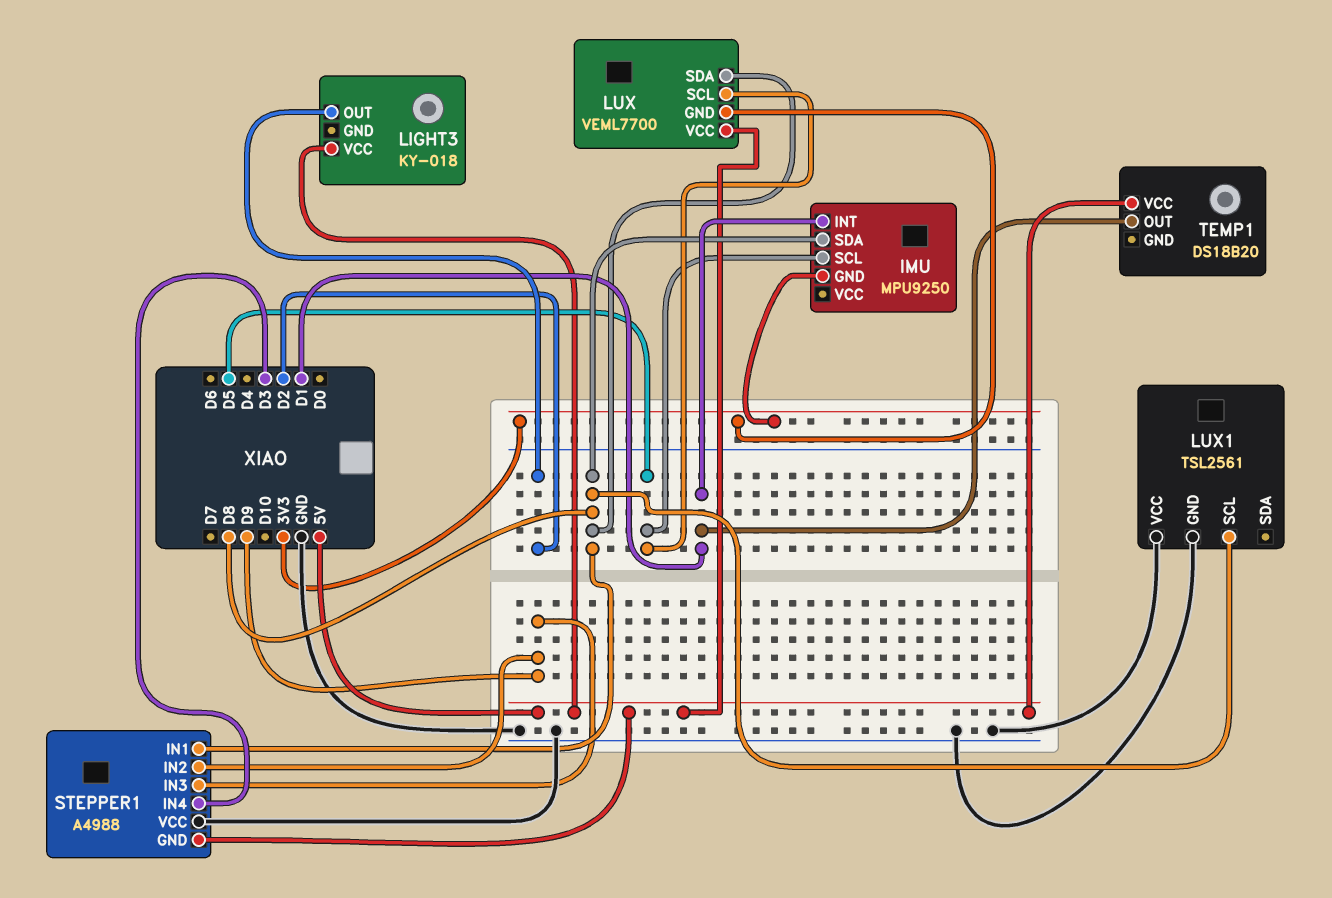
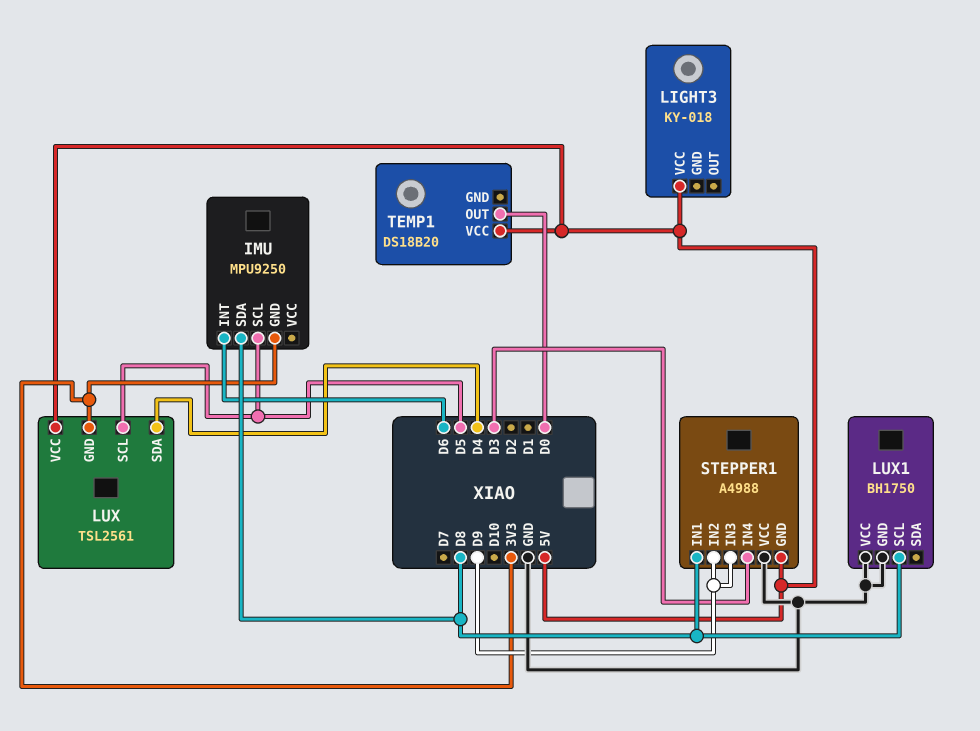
IMU pin INT: D1 -> D6
LIGHT3 pin OUT: D2 -> none
LUX: VEML7700 -> TSL2561
LUX pin SDA: D8 -> D4
LUX1: TSL2561 -> BH1750
TEMP1 pin OUT: D1 -> D0

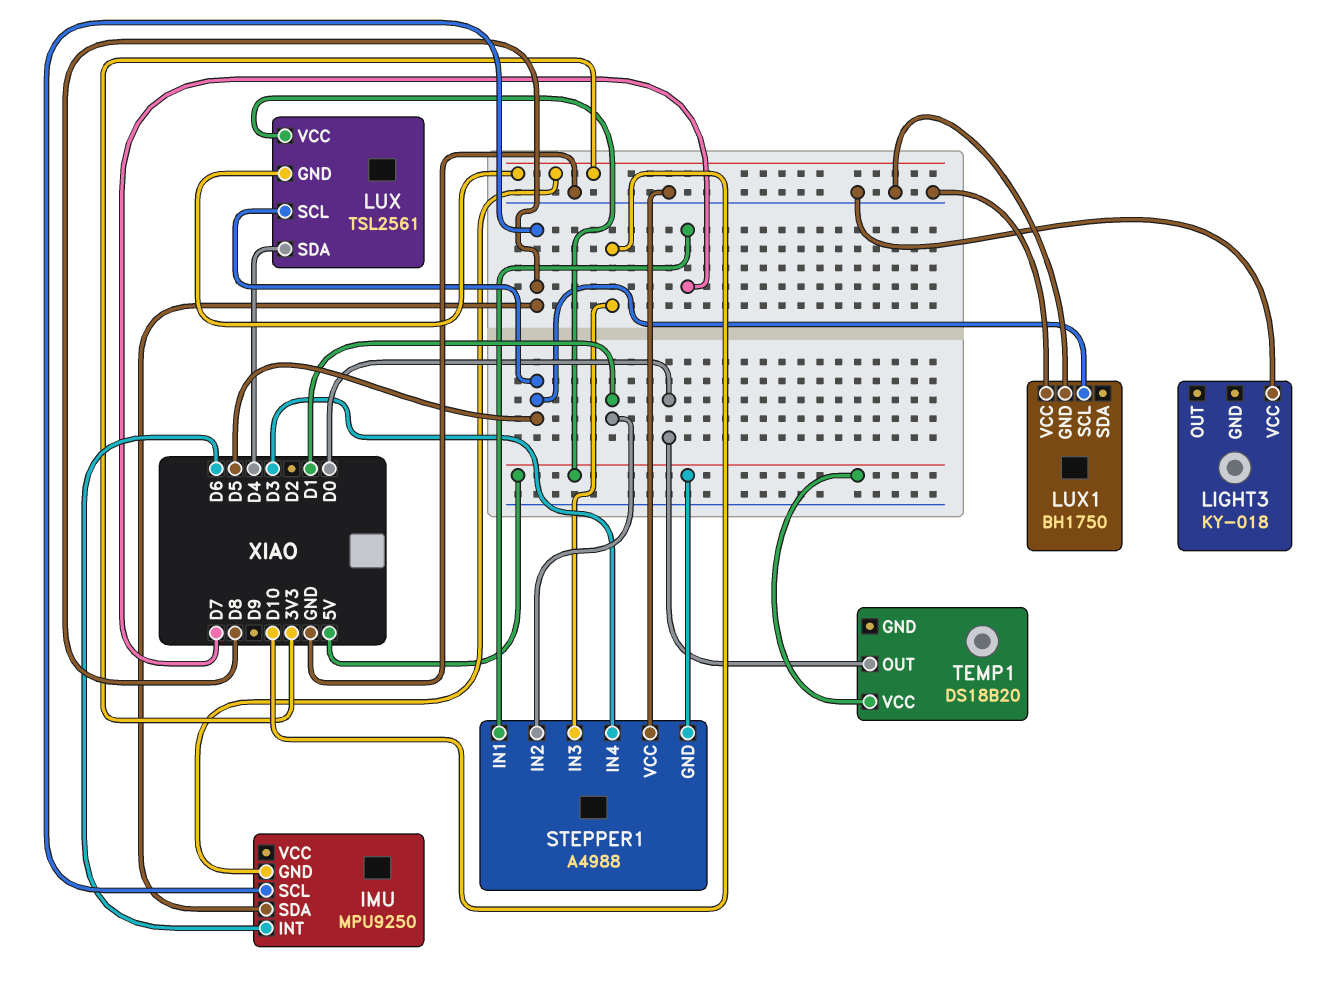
IMU pin SCL: D5 -> D8
LIGHT3 pin VCC: 5V -> GND
LUX1 pin SCL: D8 -> D5
STEPPER1 pin IN1: D8 -> D7
STEPPER1 pin IN2: D9 -> D1
STEPPER1 pin IN3: D9 -> D10

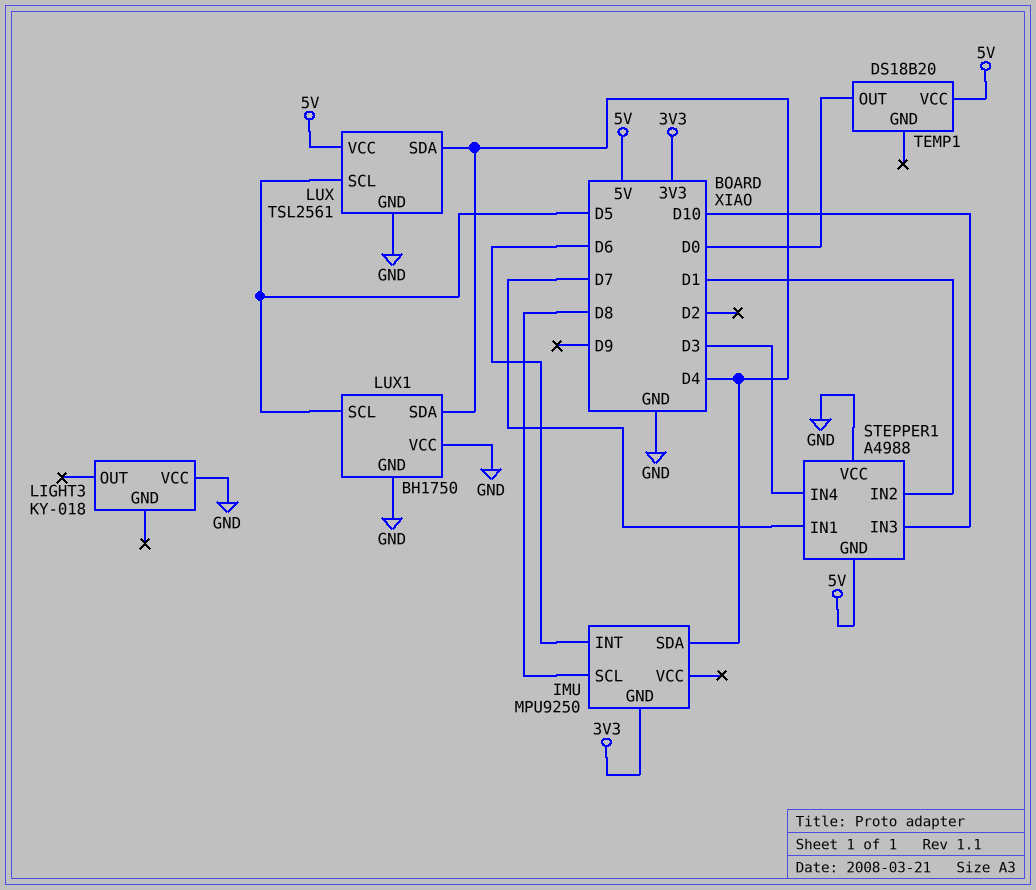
IMU pin SDA: D8 -> D4
LUX pin GND: 3V3 -> GND
LUX1 pin SDA: none -> D4

